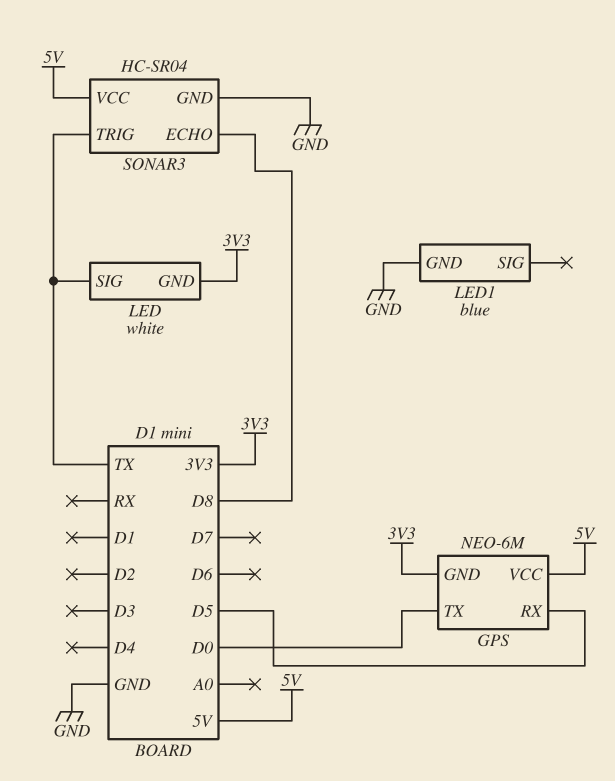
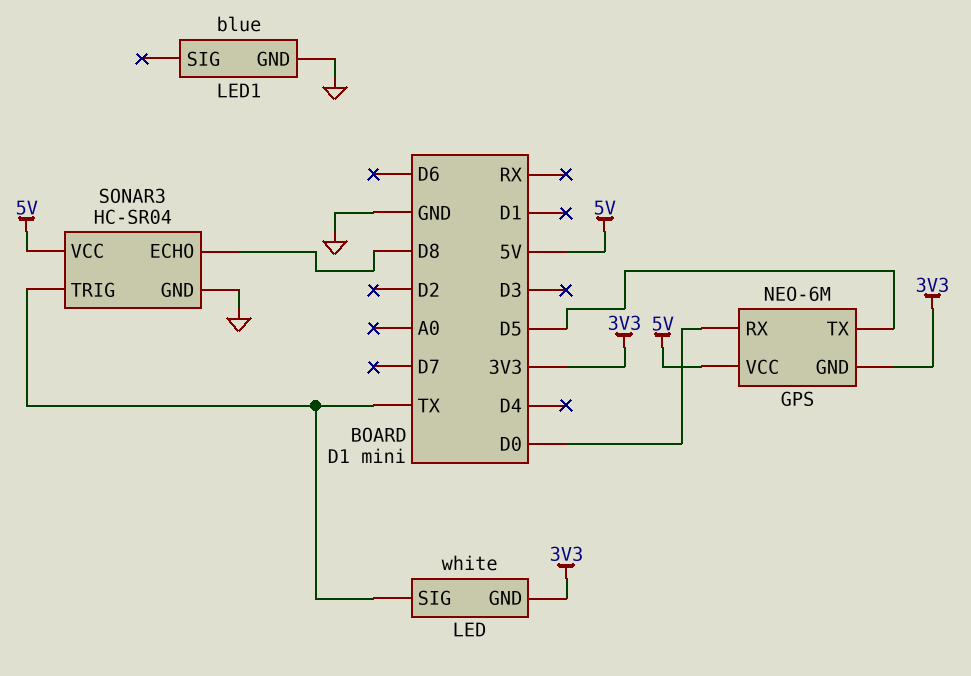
GPS pin RX: D5 -> D0
GPS pin TX: D0 -> D5

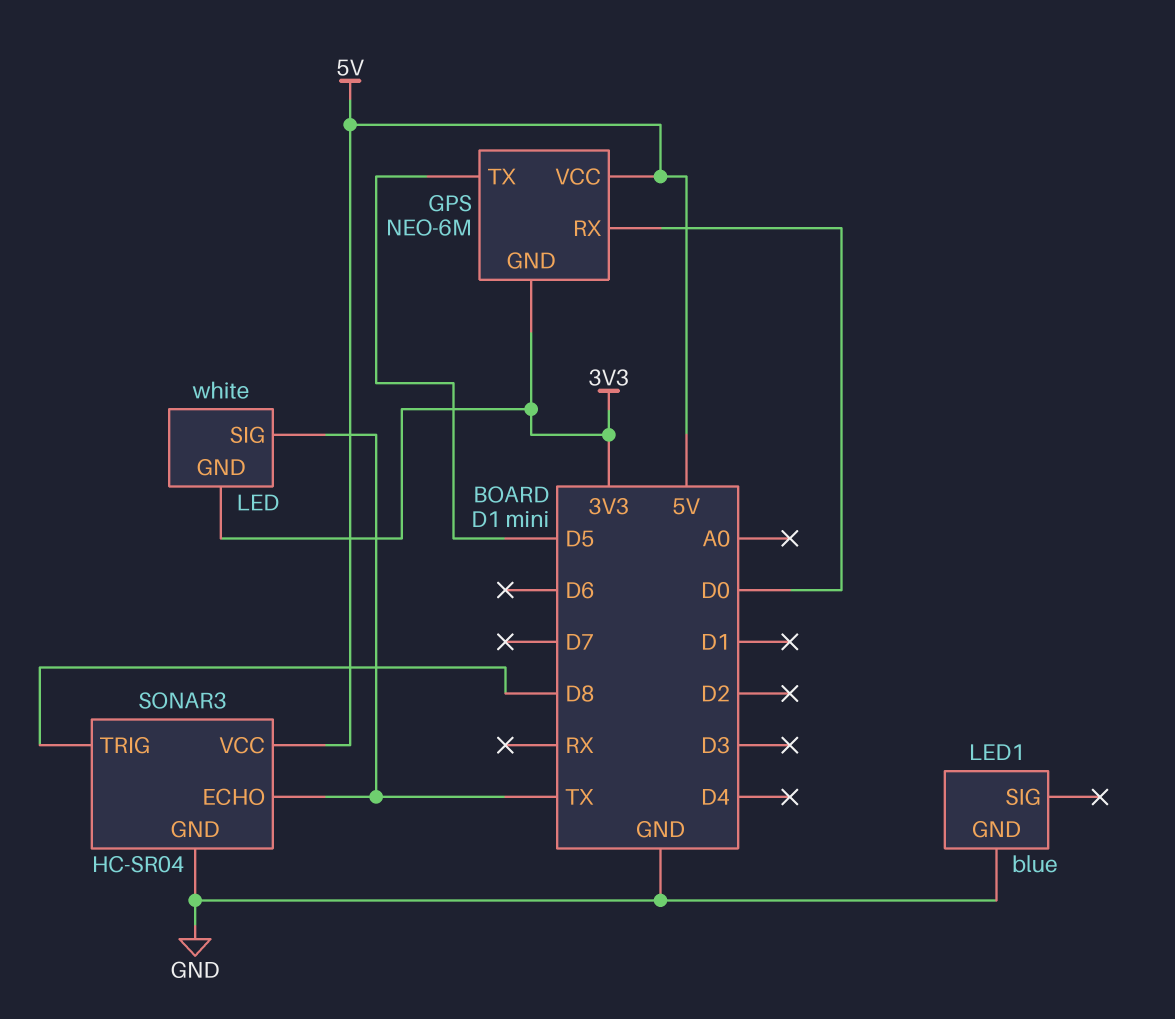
SONAR3 pin ECHO: D8 -> TX
SONAR3 pin TRIG: TX -> D8

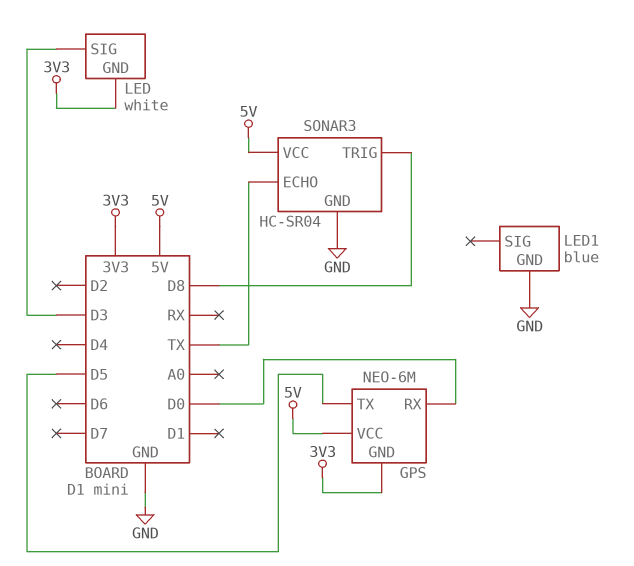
LED pin SIG: TX -> D3

